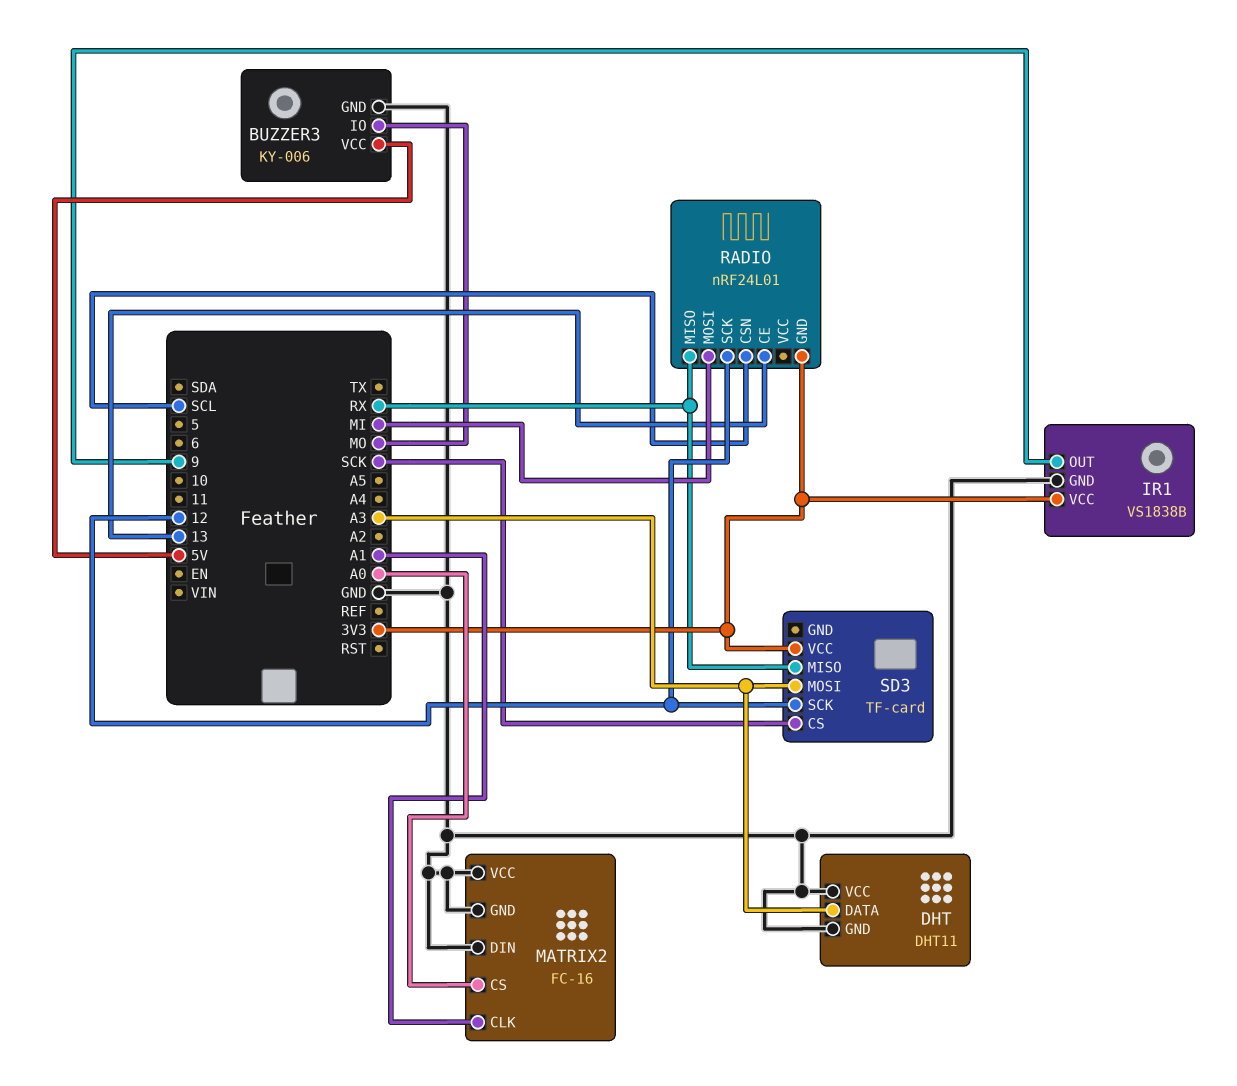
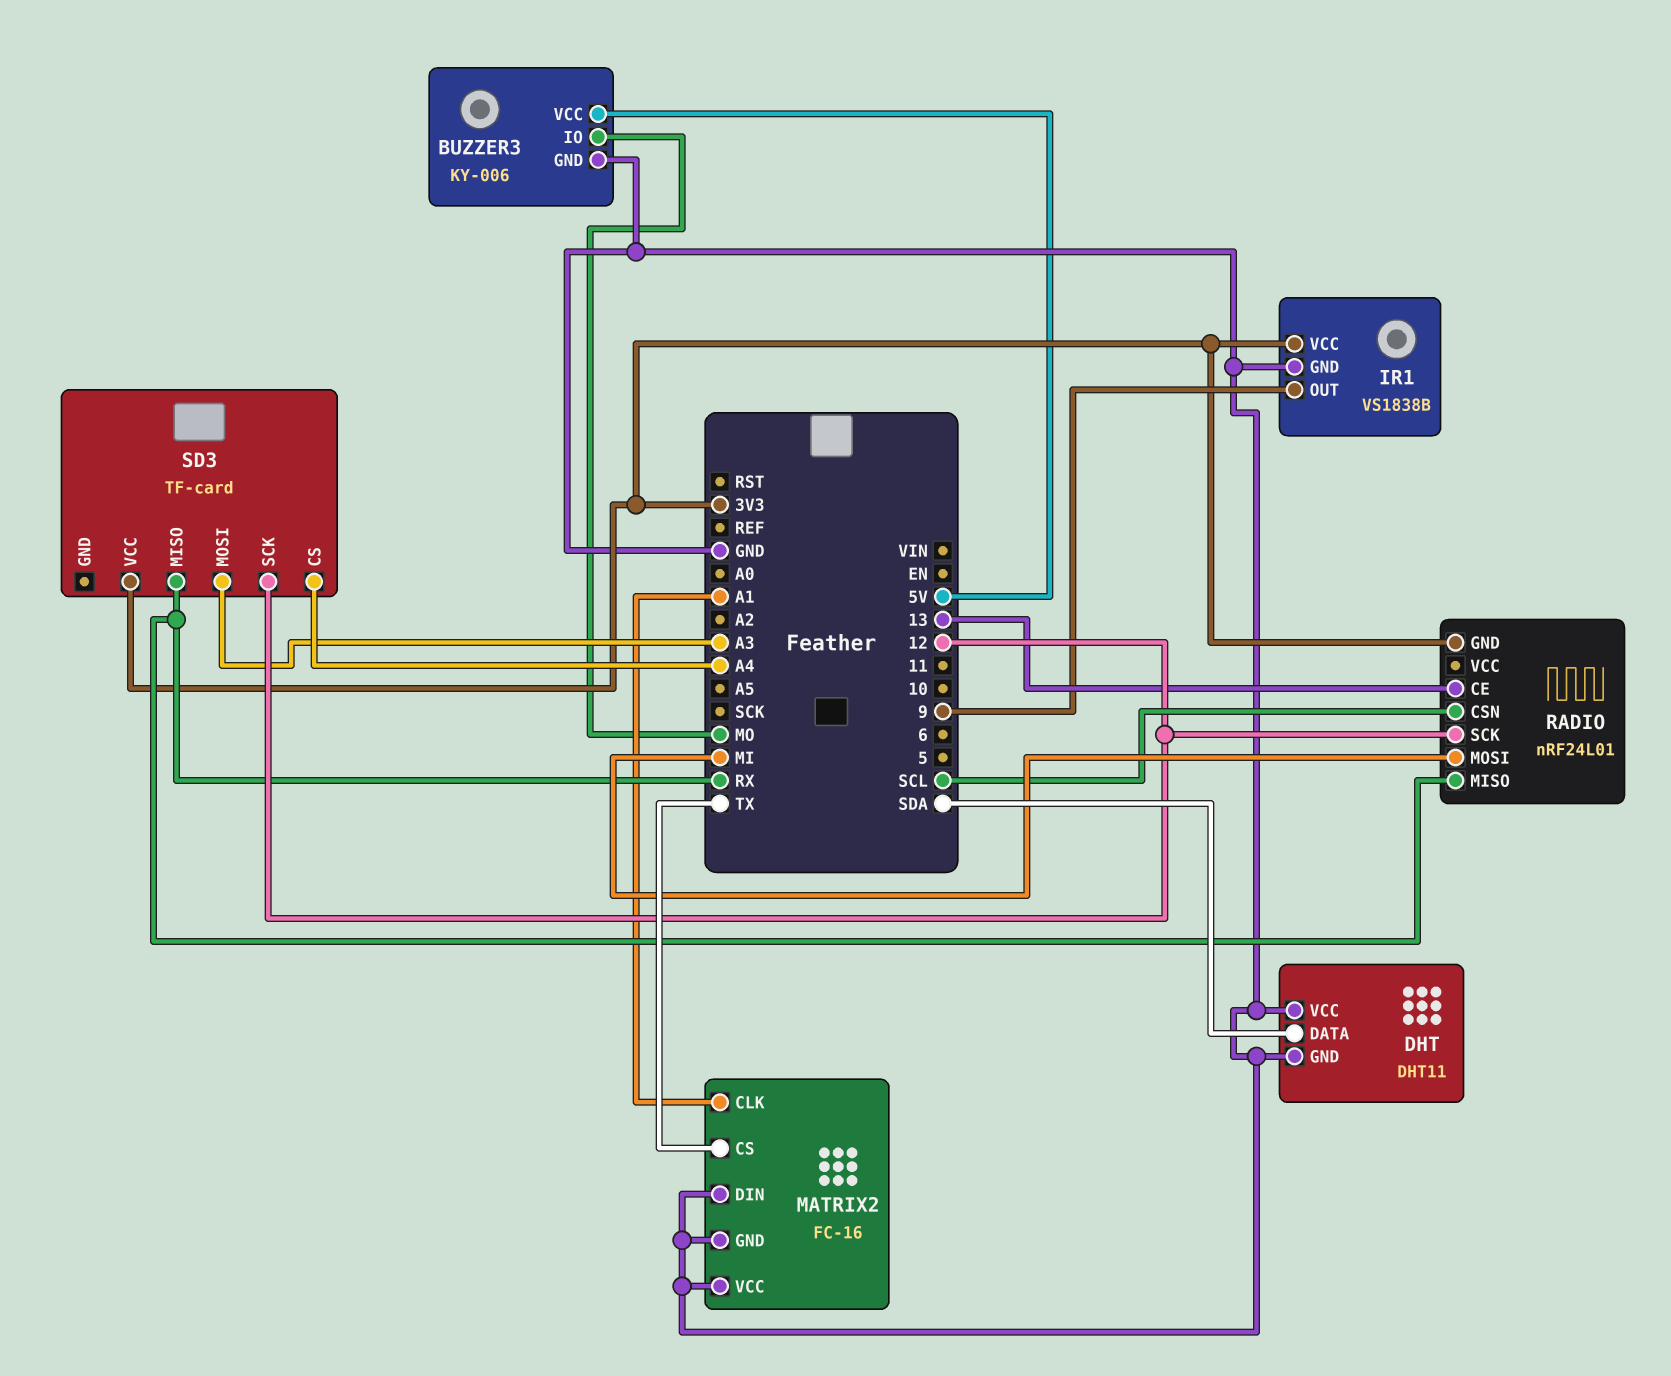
DHT pin DATA: A3 -> SDA
MATRIX2 pin CS: A0 -> TX
SD3 pin CS: SCK -> A4

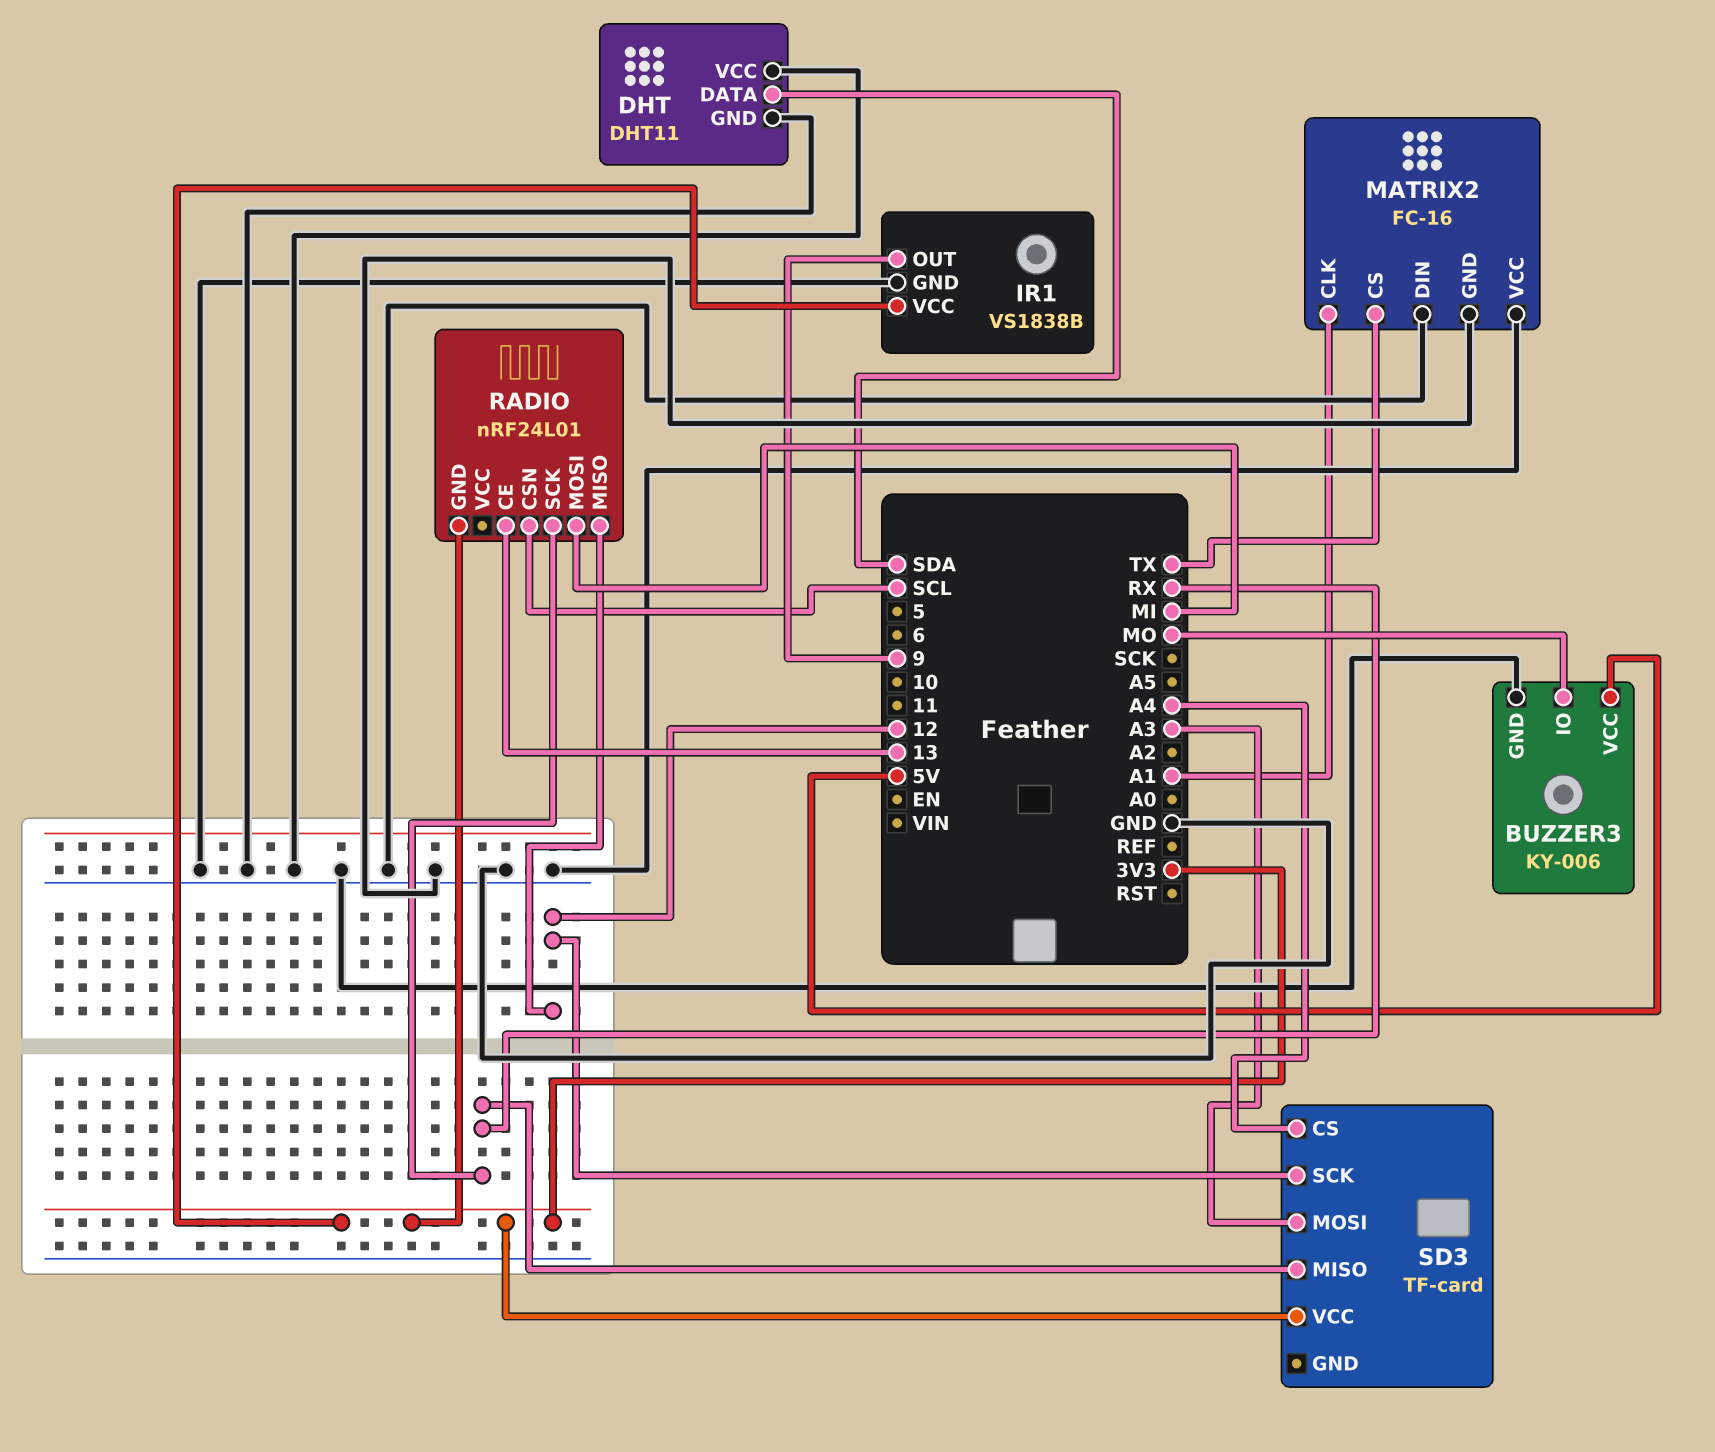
RADIO pin MISO: RX -> 12
RADIO pin SCK: 12 -> RX

